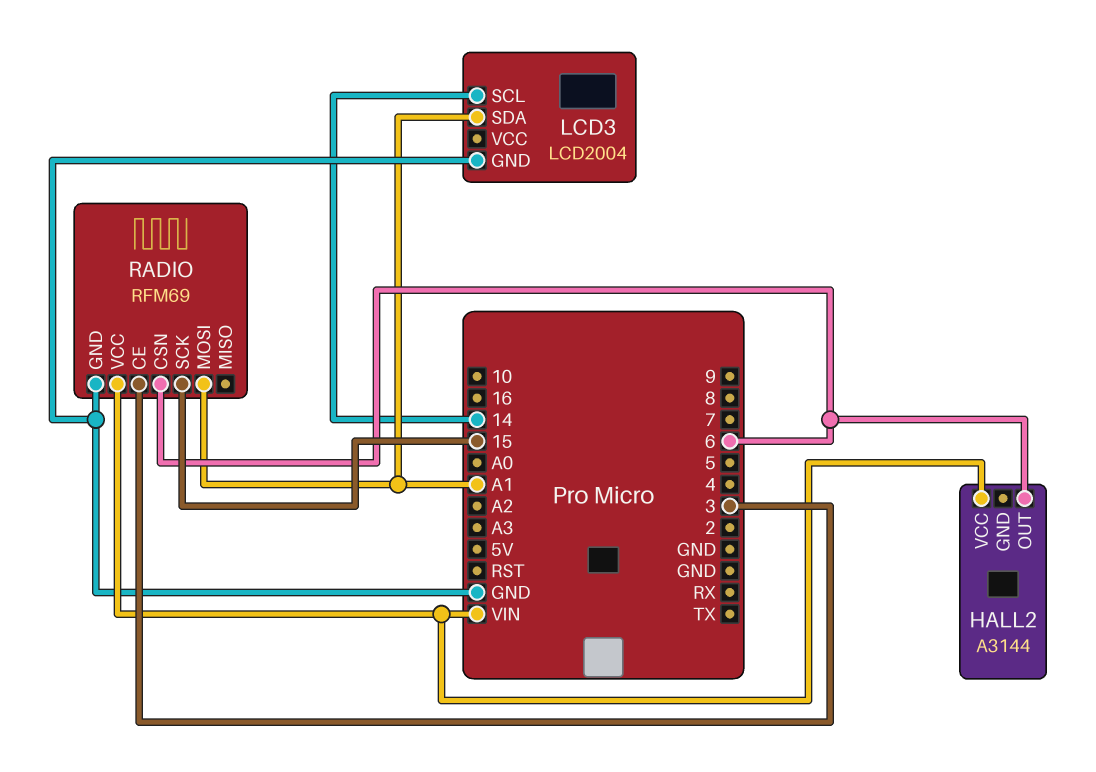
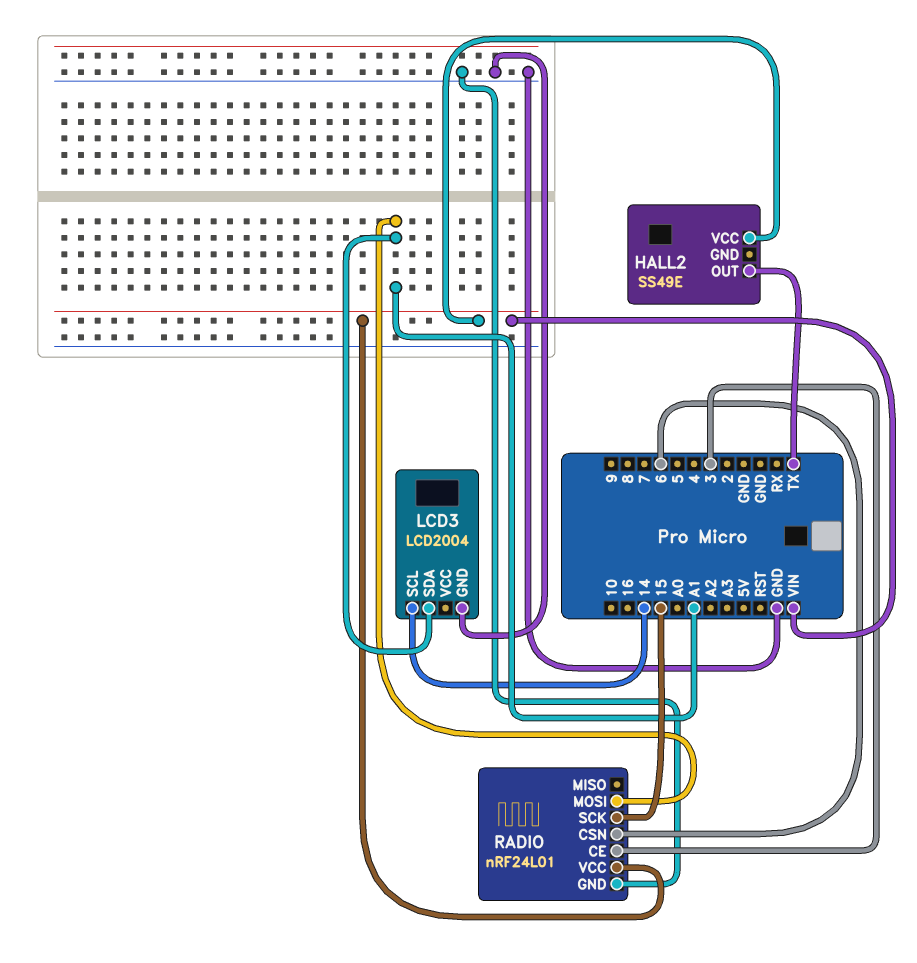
HALL2: A3144 -> SS49E
HALL2 pin OUT: 6 -> TX
RADIO: RFM69 -> nRF24L01

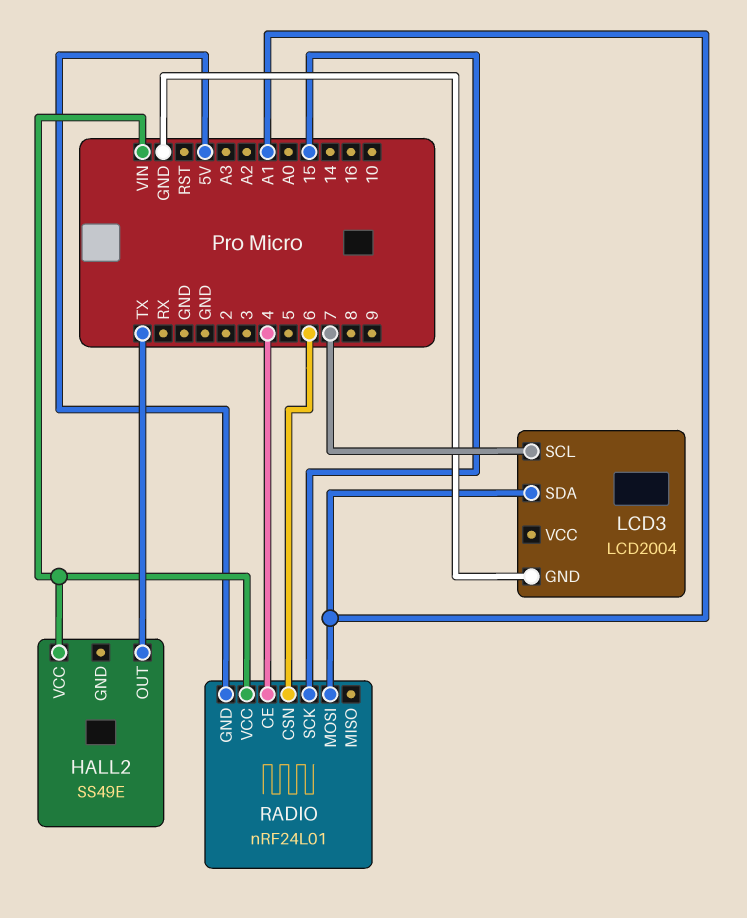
LCD3 pin SCL: 14 -> 7
RADIO pin CE: 3 -> 4
RADIO pin GND: GND -> 5V

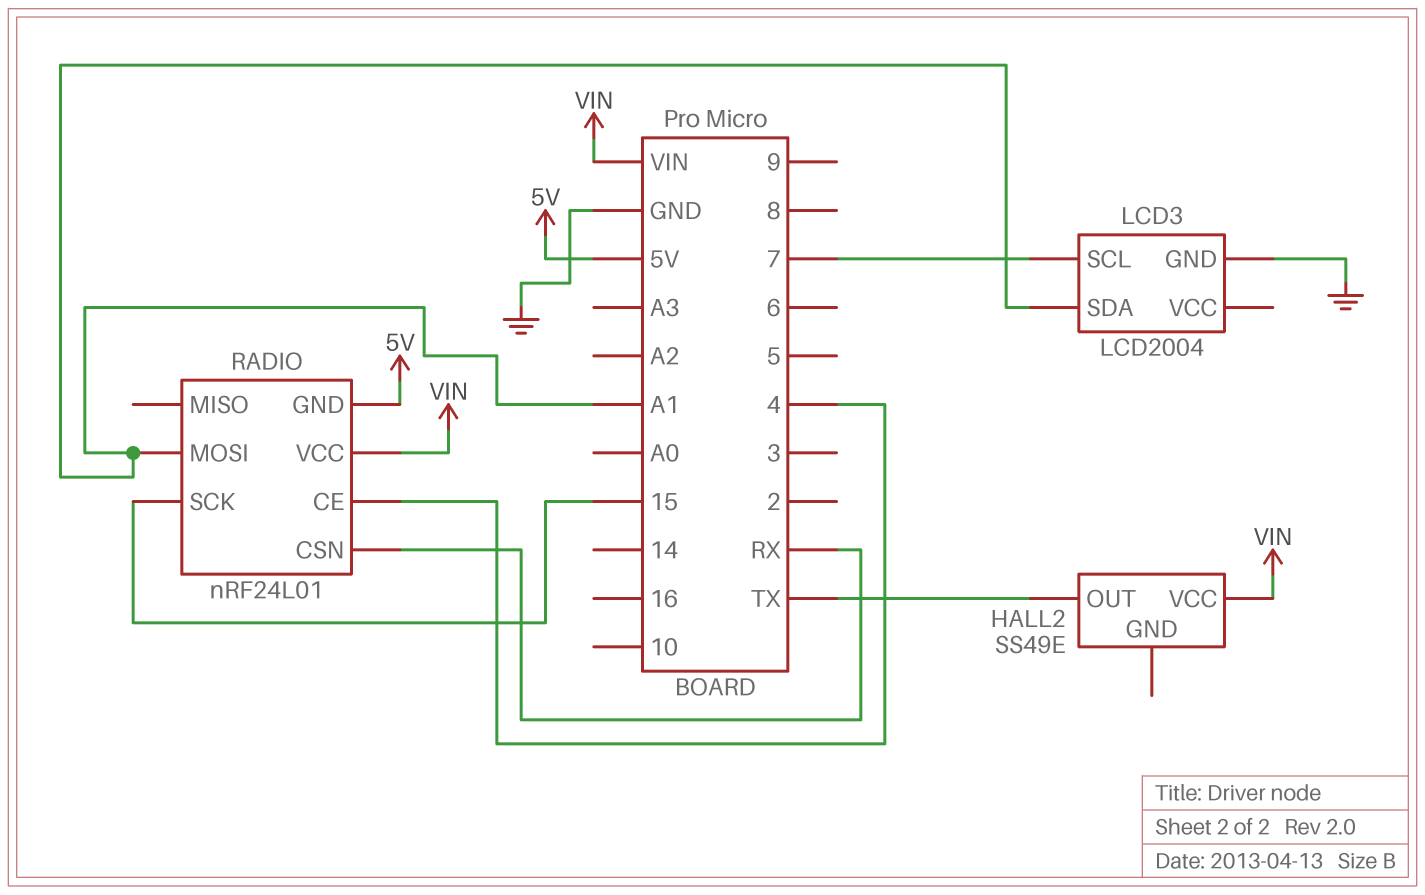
RADIO pin CSN: 6 -> RX

